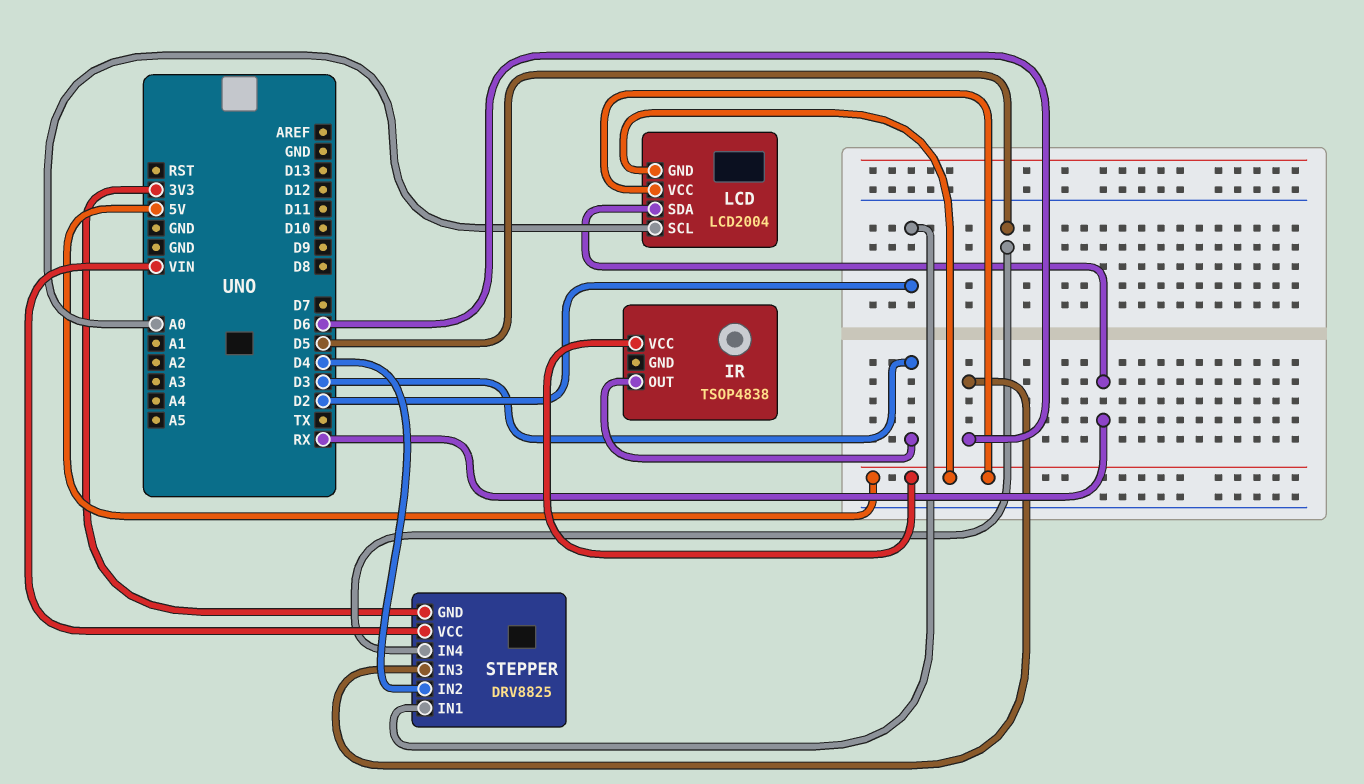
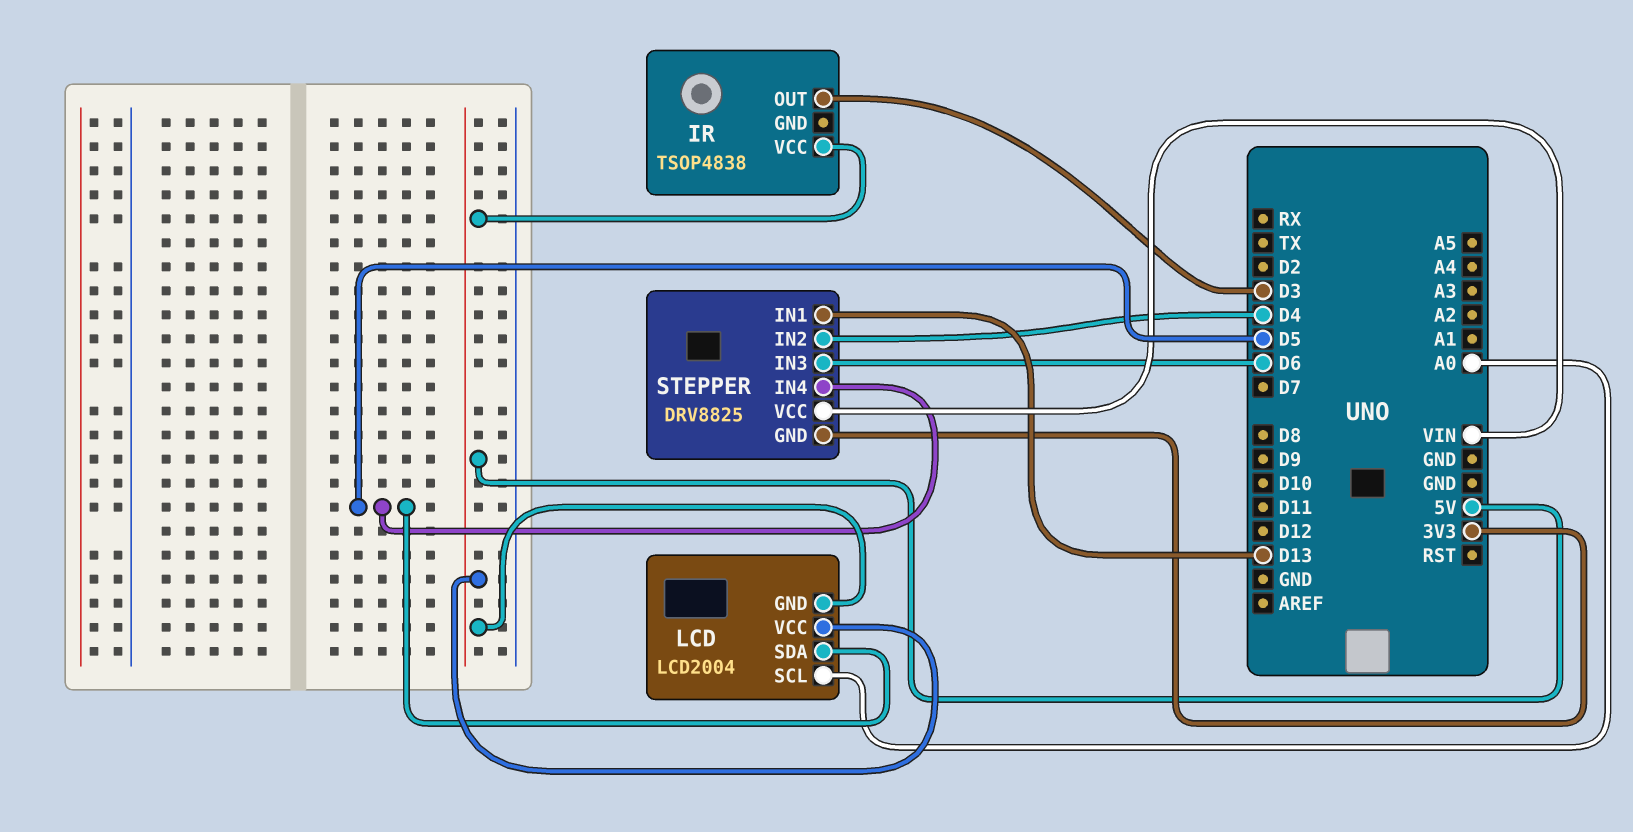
LCD pin SDA: RX -> D5
STEPPER pin IN1: D2 -> D13

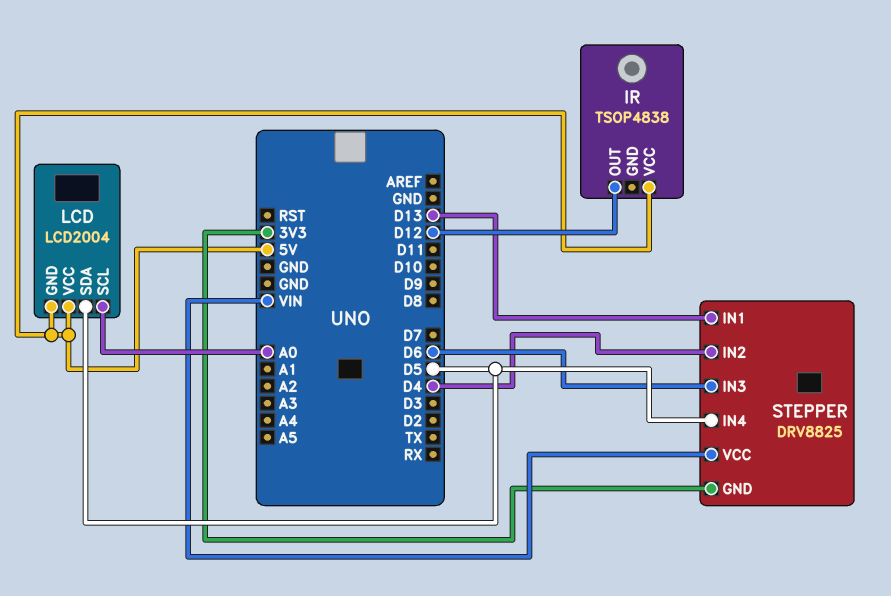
IR pin OUT: D3 -> D12

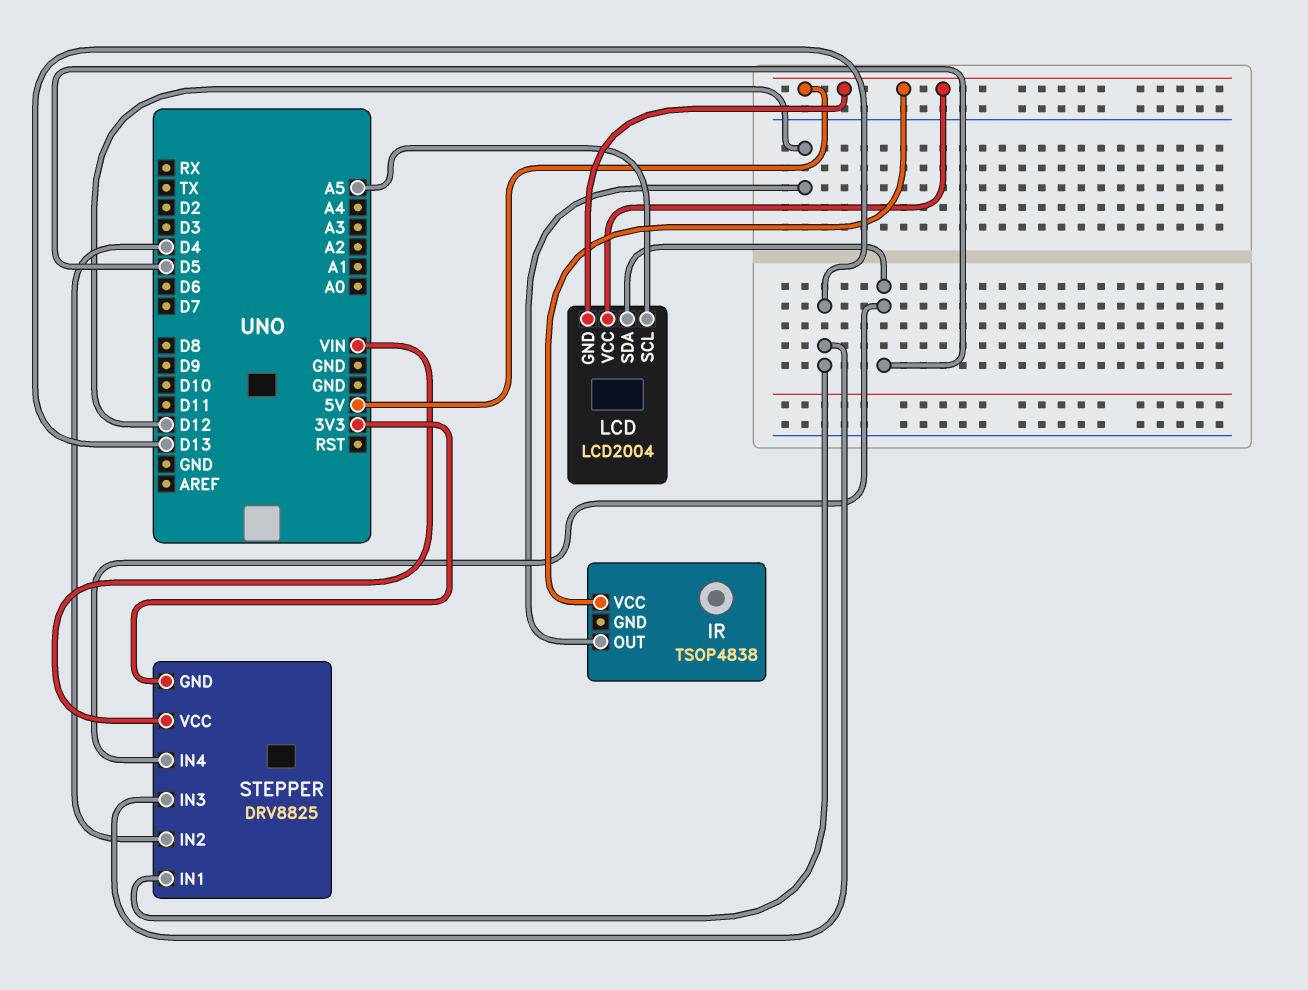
LCD pin SCL: A0 -> A5
STEPPER pin IN3: D6 -> D13

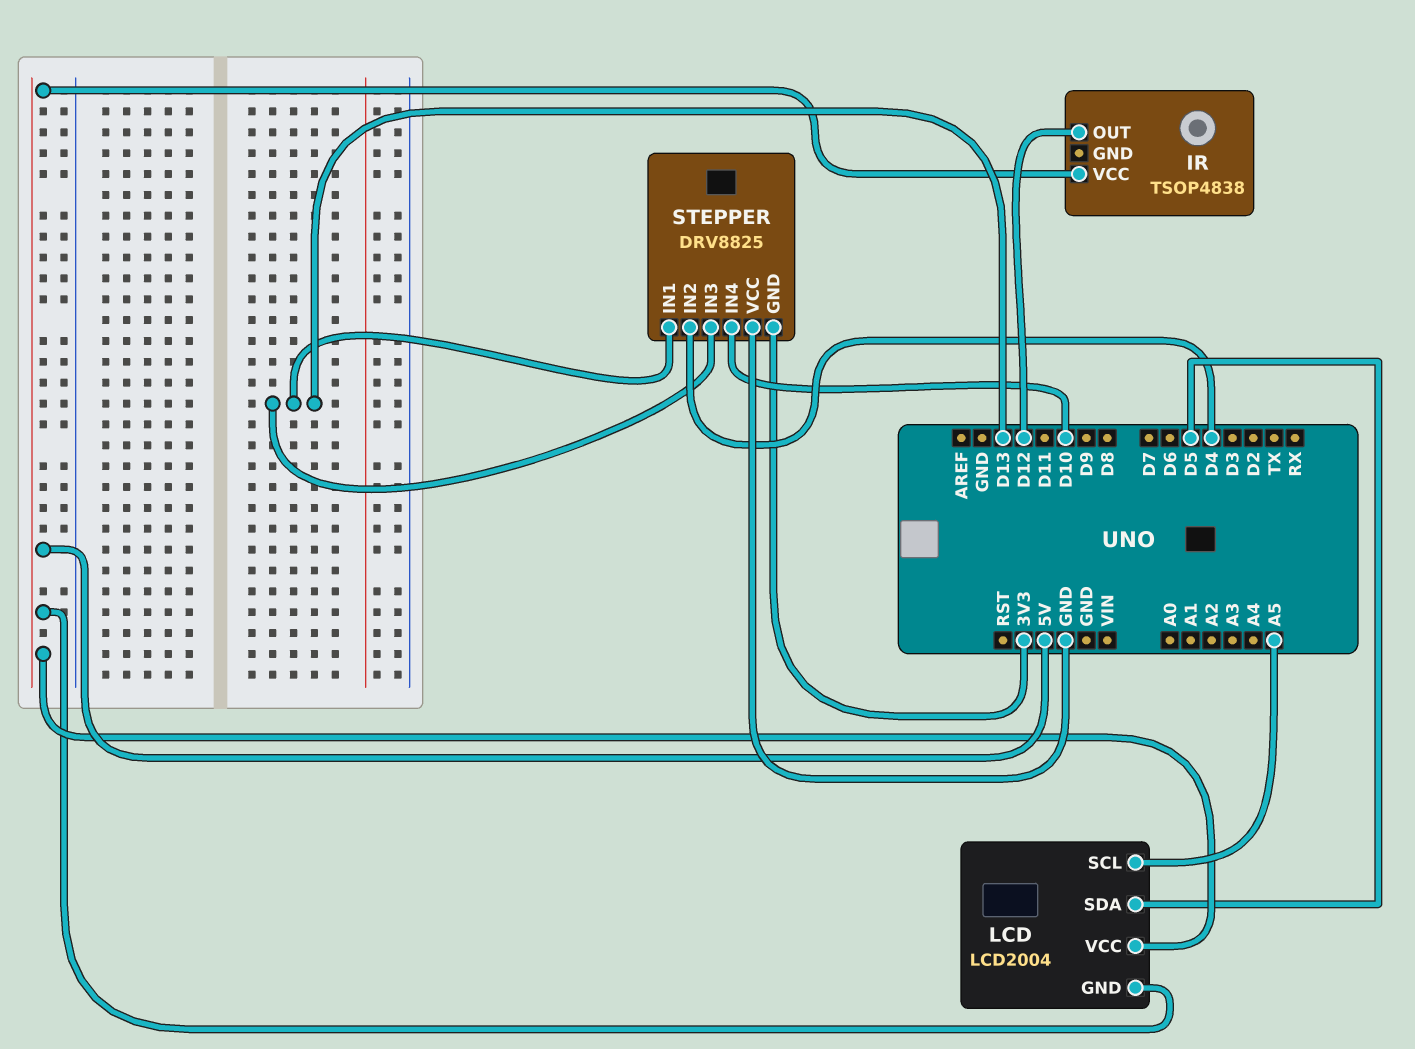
STEPPER pin IN4: D5 -> D10
STEPPER pin VCC: VIN -> GND

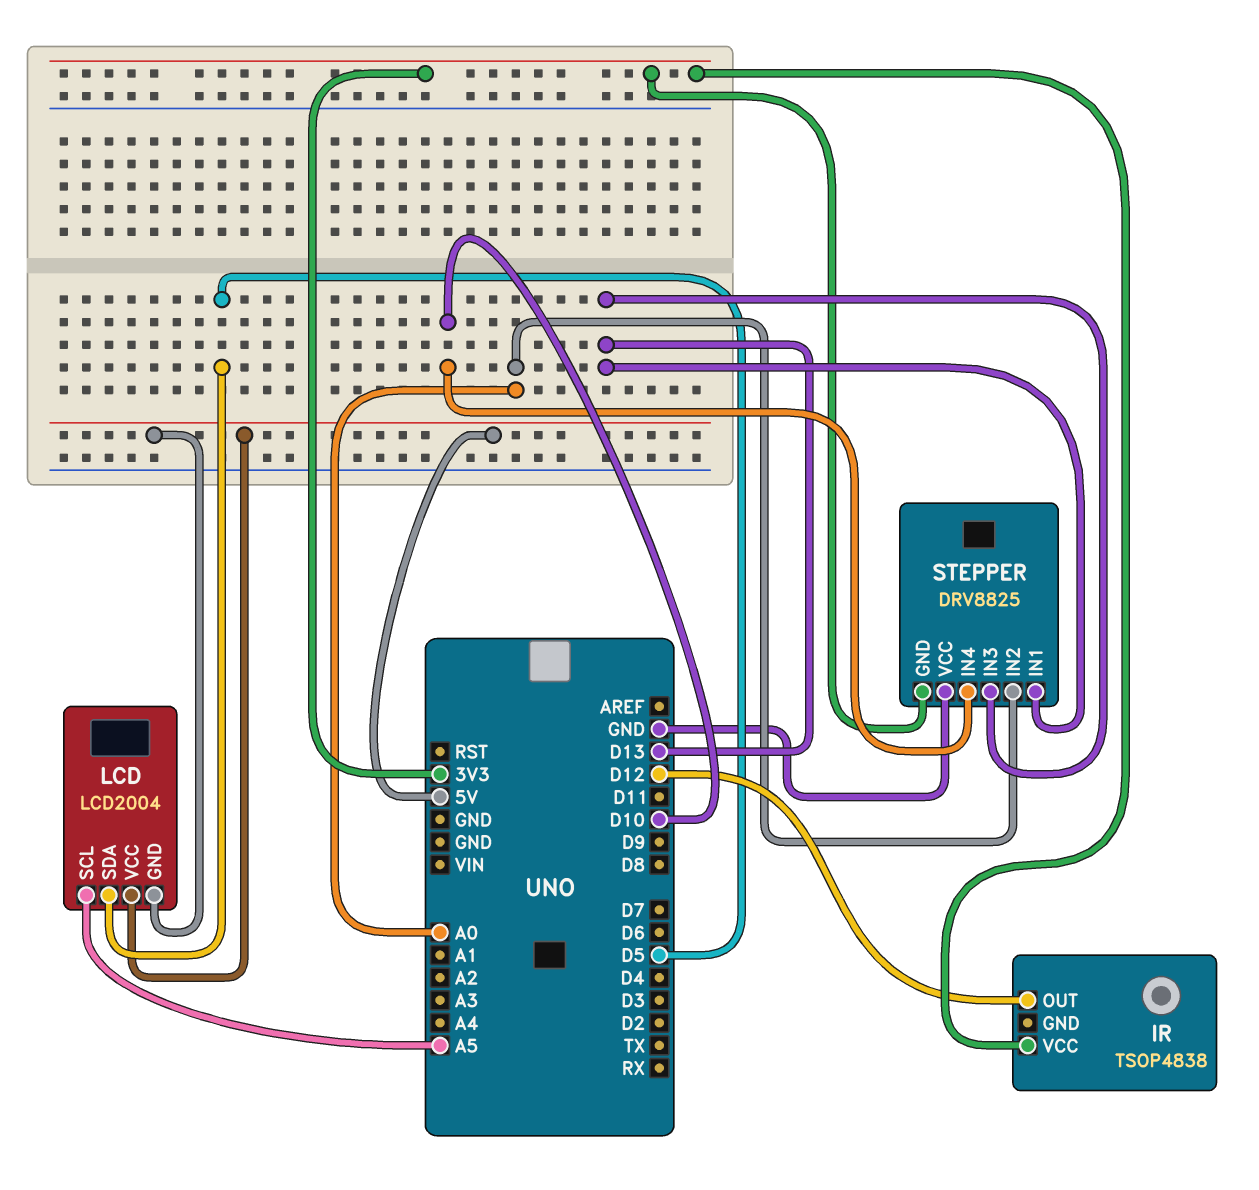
IR pin VCC: 5V -> 3V3
STEPPER pin IN2: D4 -> A0

